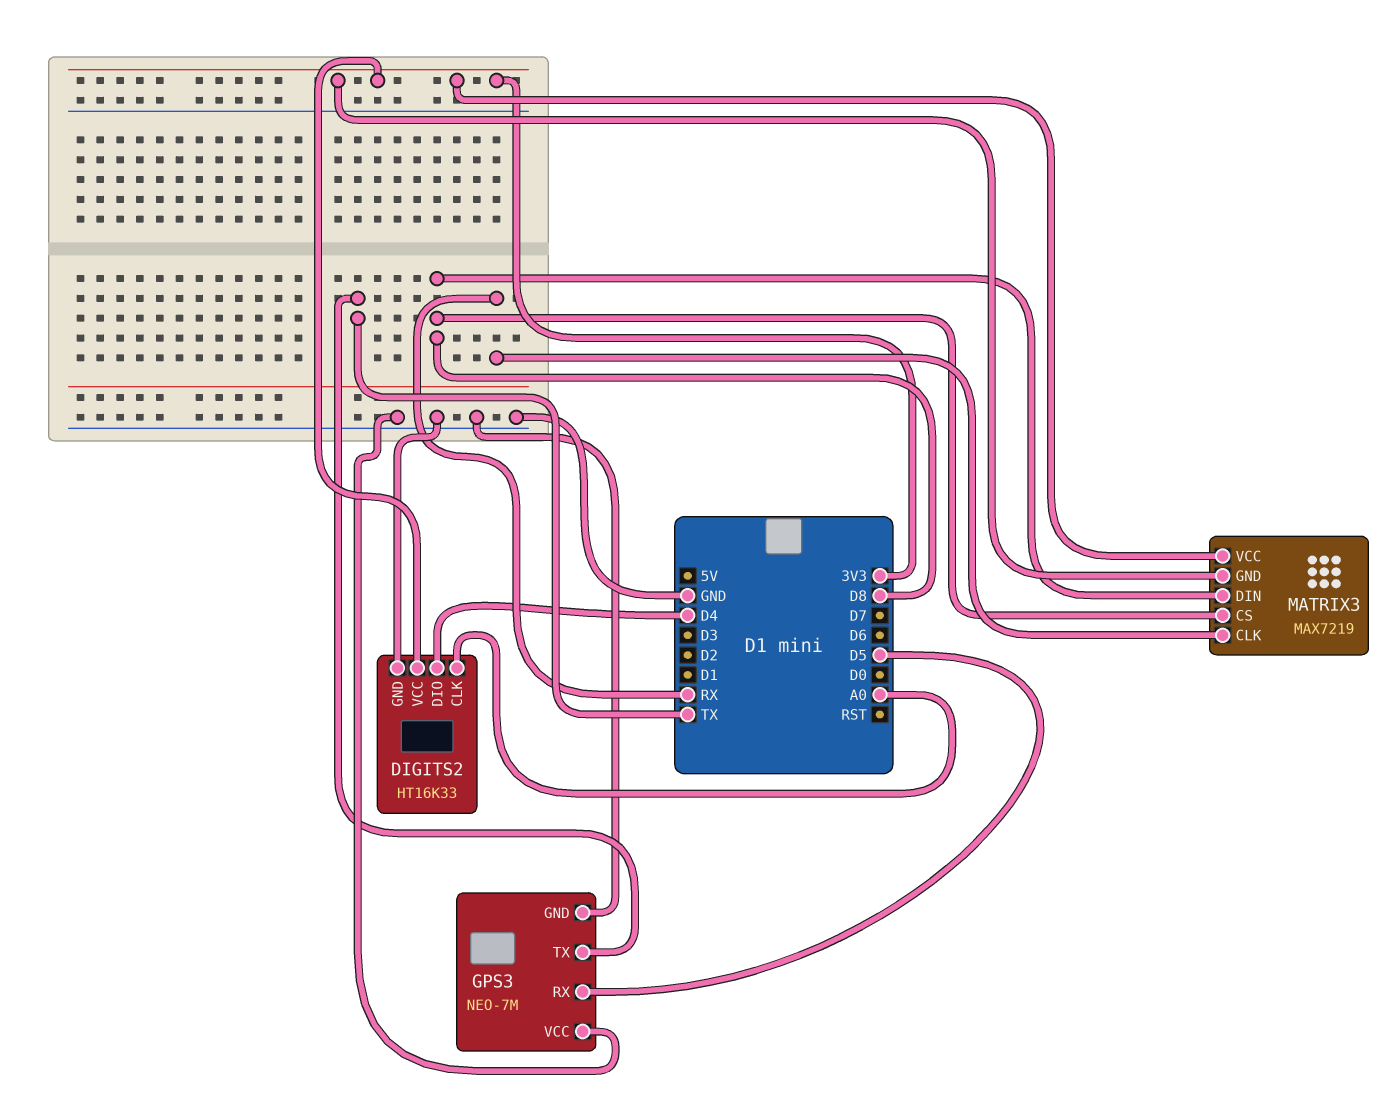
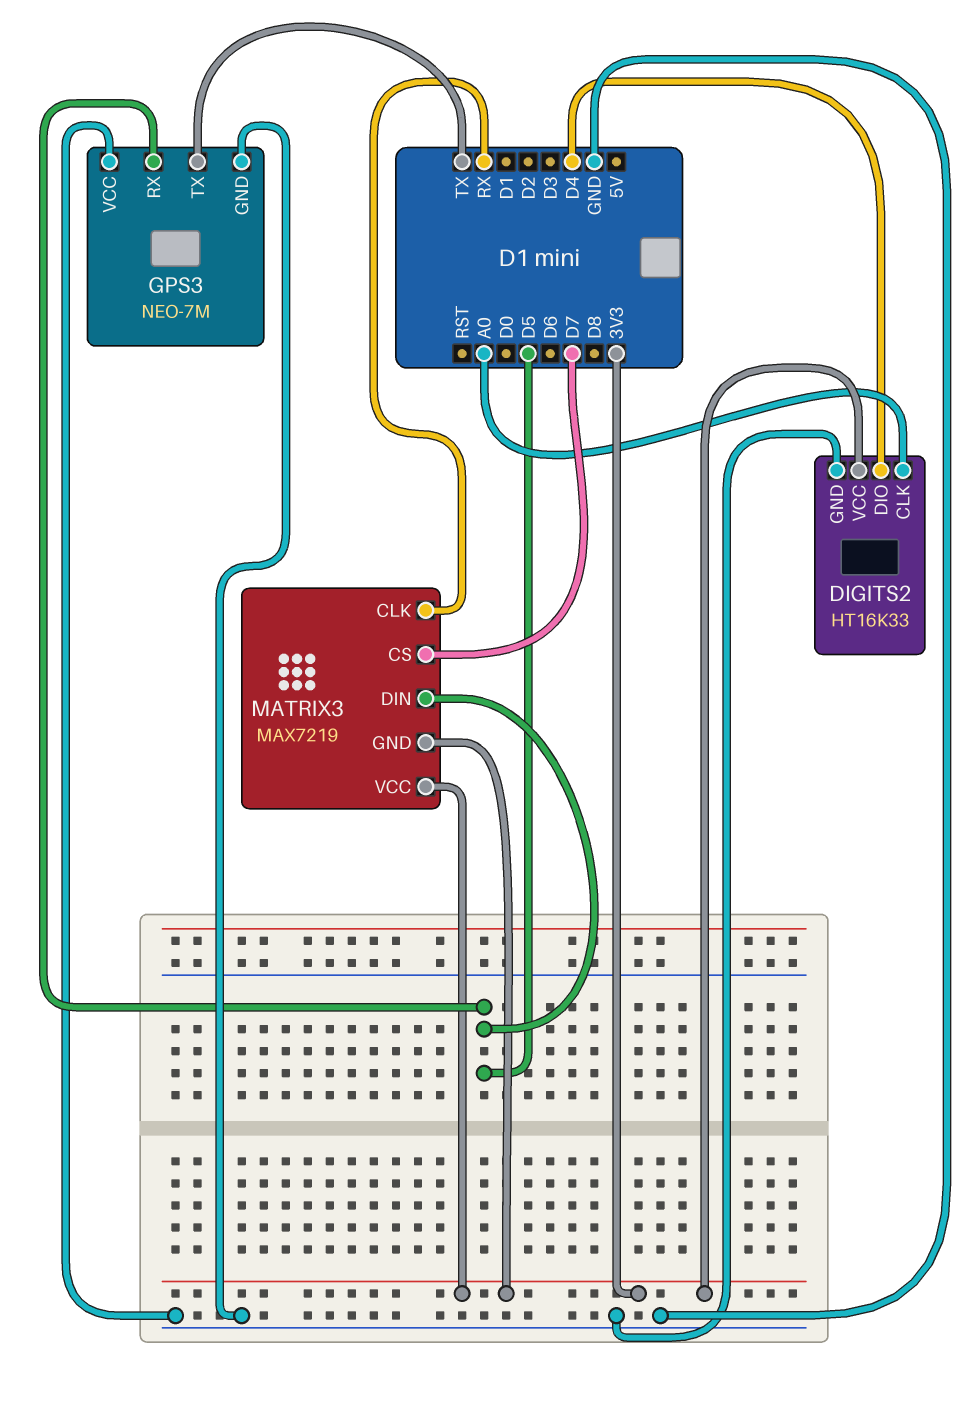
MATRIX3 pin CS: D8 -> D7
MATRIX3 pin DIN: D8 -> D5

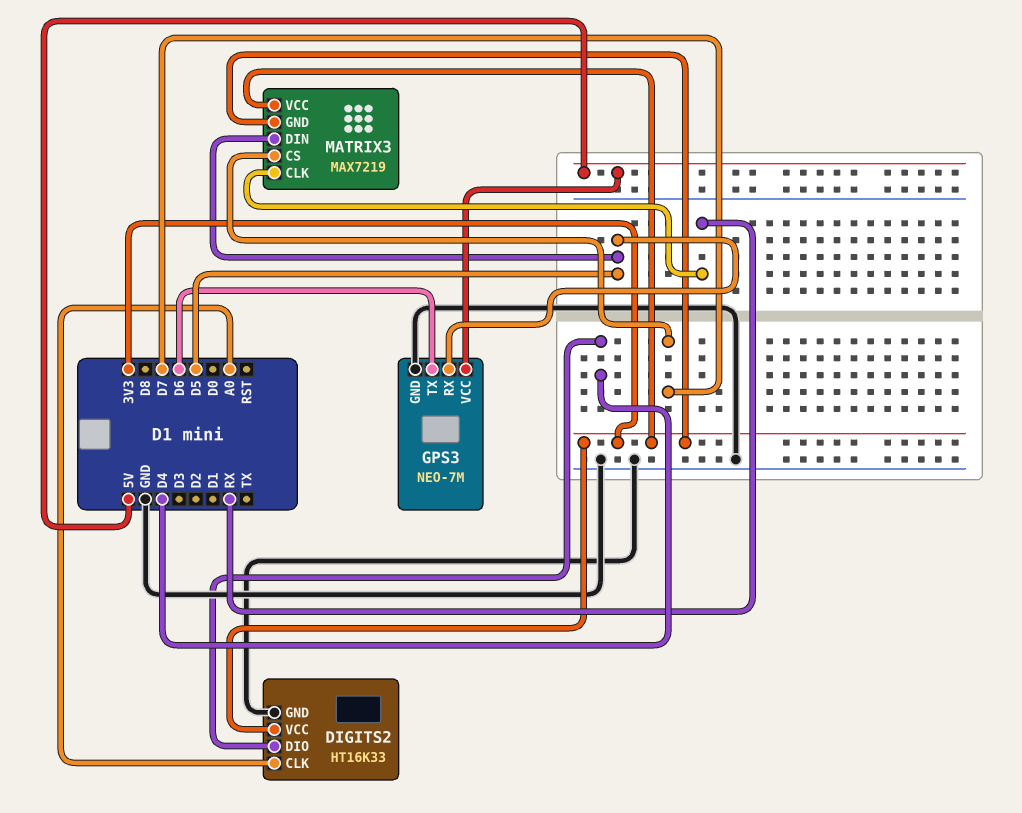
GPS3 pin TX: TX -> D6
GPS3 pin VCC: GND -> 5V

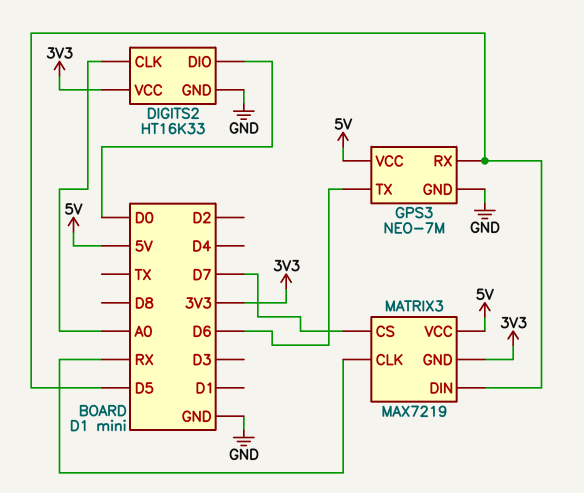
DIGITS2 pin DIO: D4 -> D0
MATRIX3 pin VCC: 3V3 -> 5V

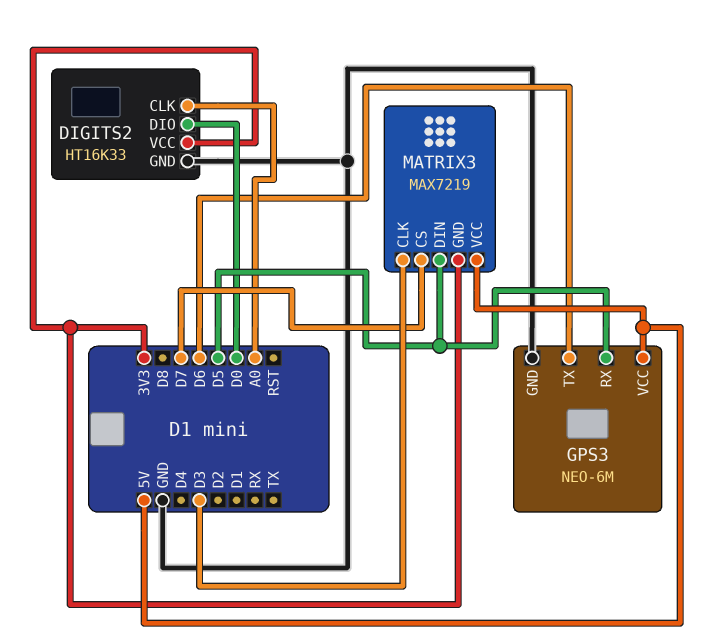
GPS3: NEO-7M -> NEO-6M
MATRIX3 pin CLK: RX -> D3

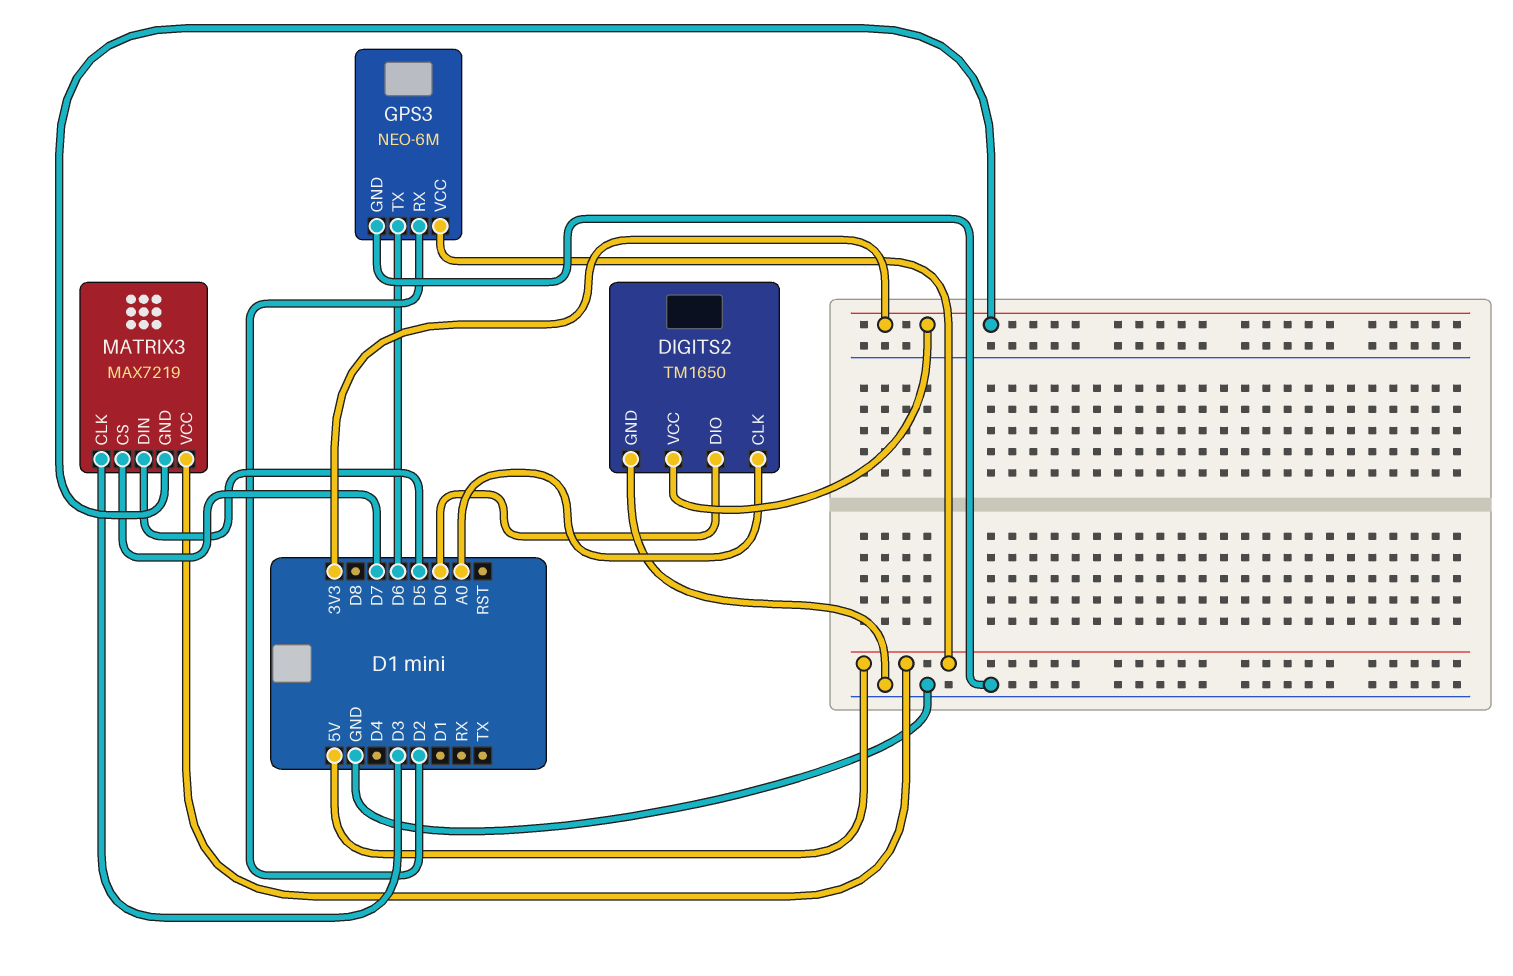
DIGITS2: HT16K33 -> TM1650
GPS3 pin RX: D5 -> D2

